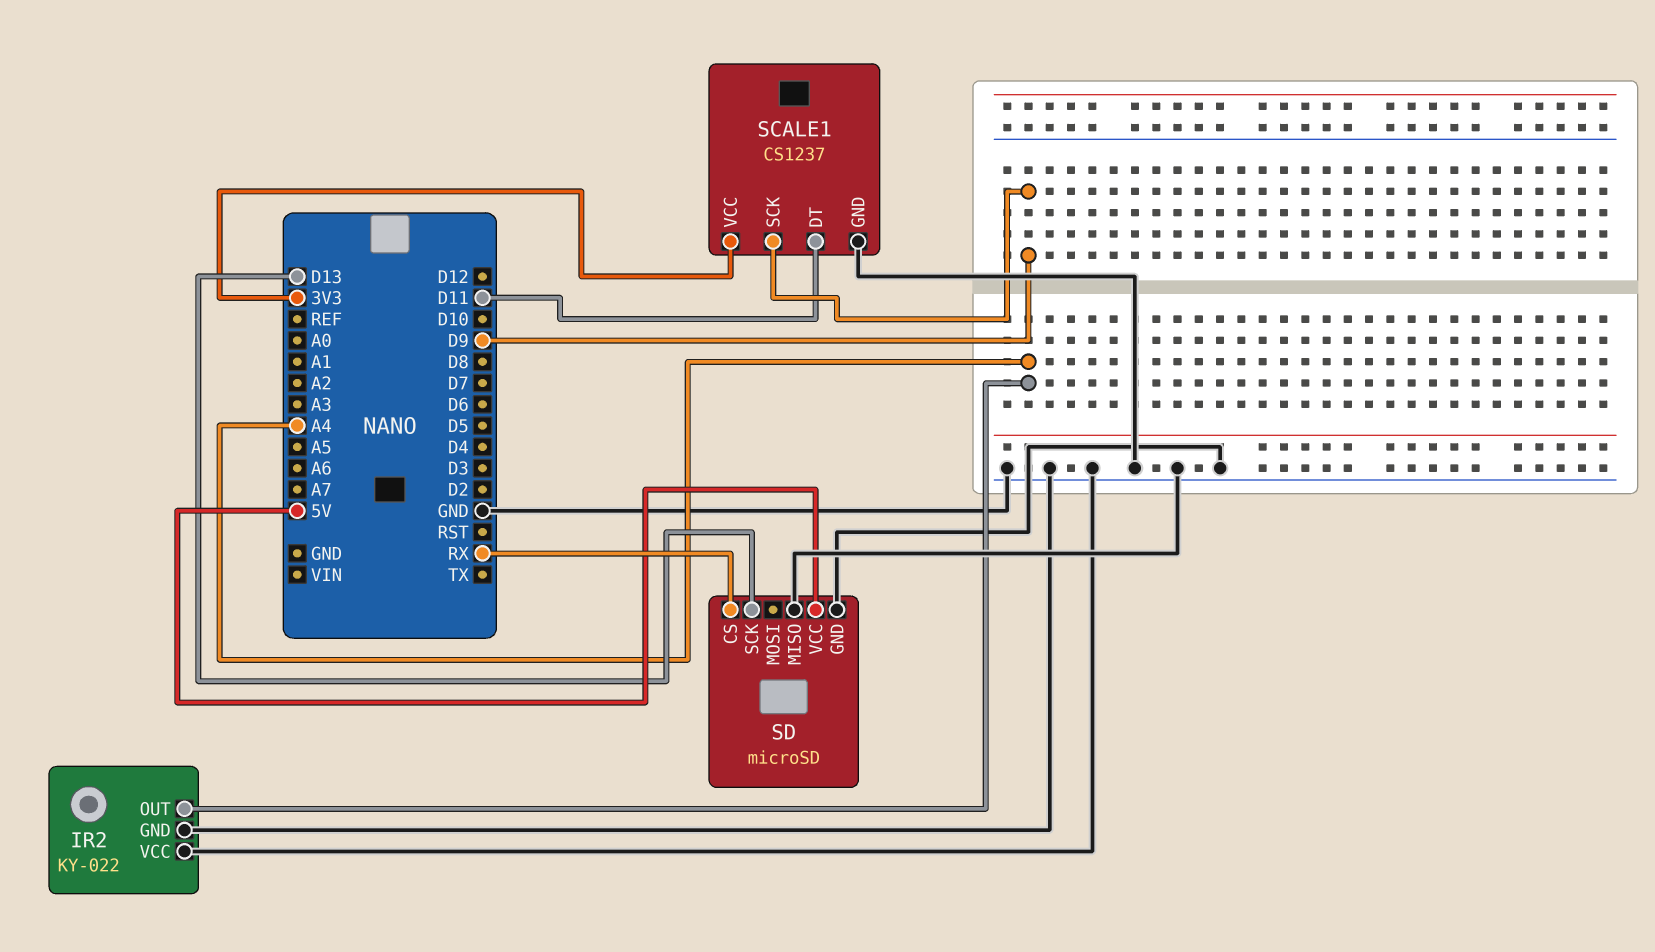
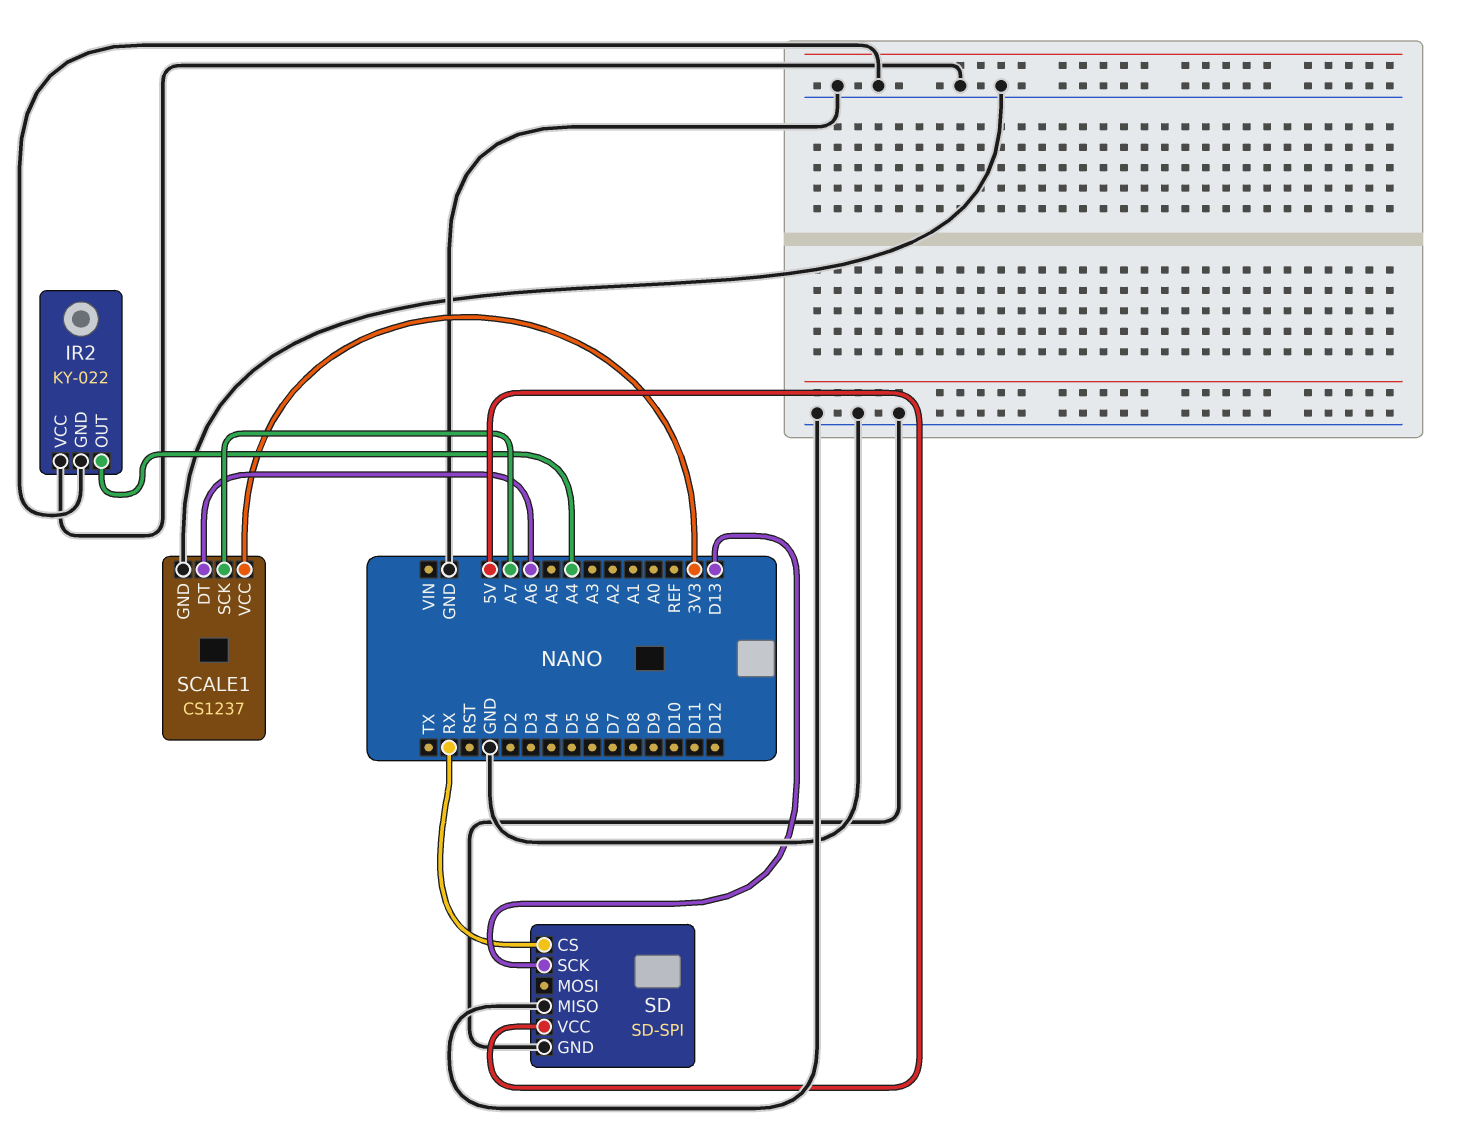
SCALE1 pin DT: D11 -> A6
SCALE1 pin SCK: D9 -> A7
SD: microSD -> SD-SPI

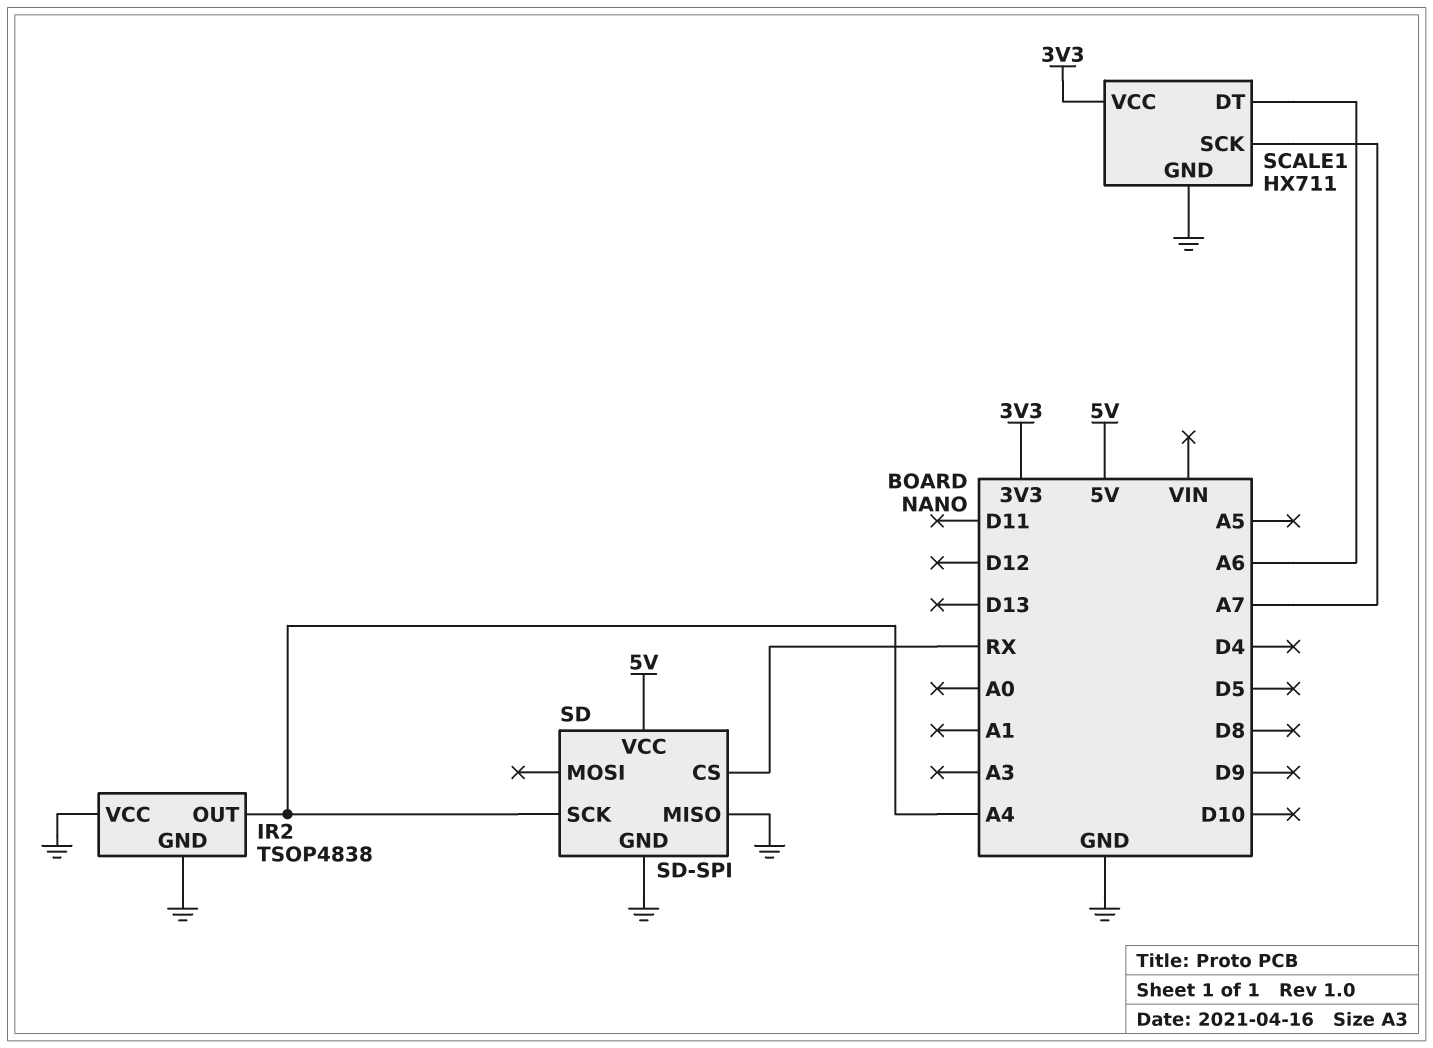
IR2: KY-022 -> TSOP4838
SCALE1: CS1237 -> HX711
SD pin SCK: D13 -> A4

